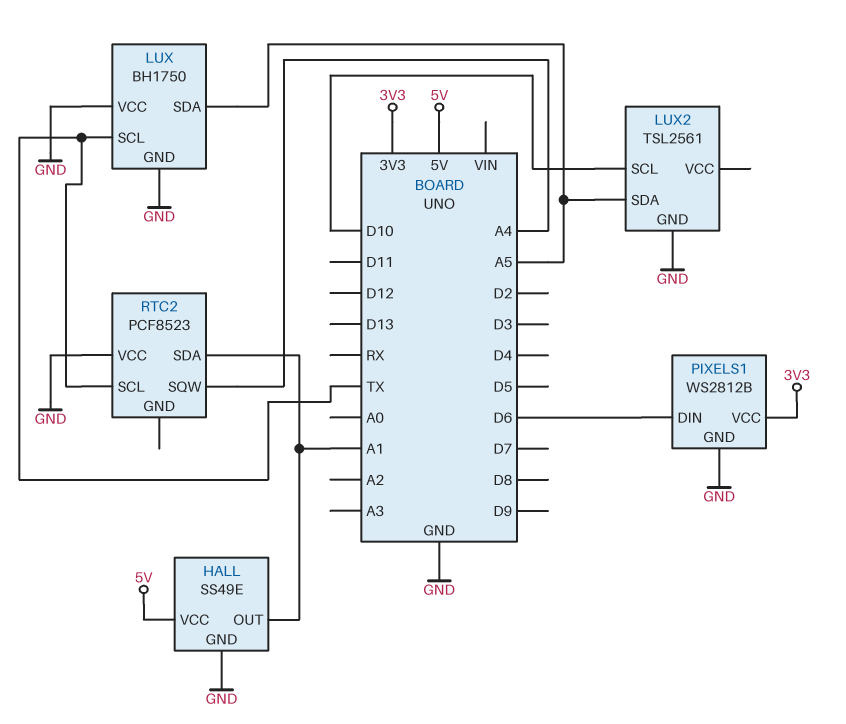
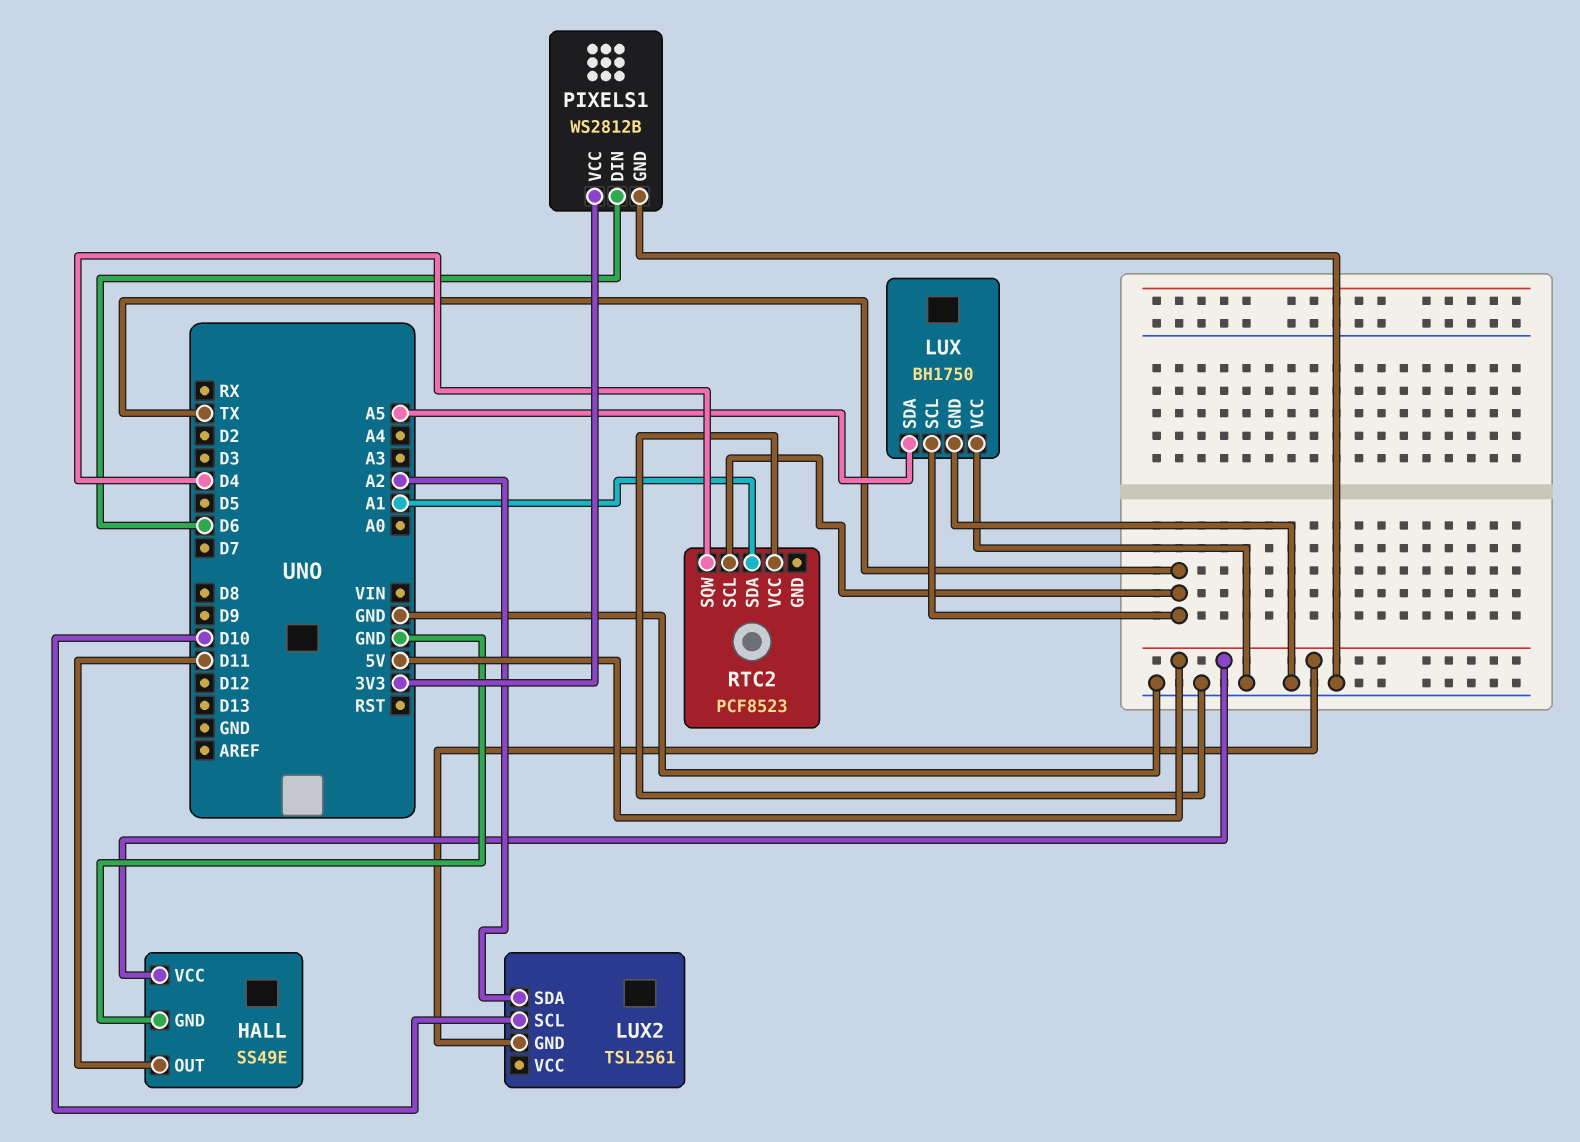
HALL pin OUT: A1 -> D11
LUX2 pin GND: GND -> 5V
LUX2 pin SDA: A5 -> A2
RTC2 pin SQW: A4 -> D4

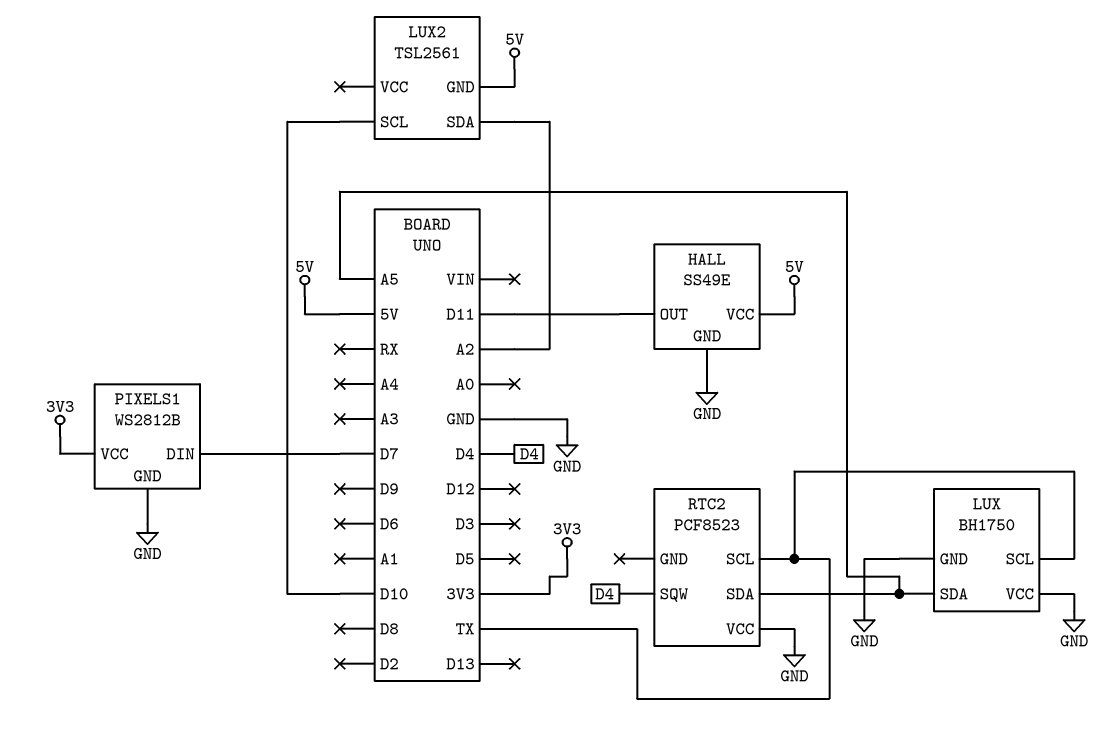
PIXELS1 pin DIN: D6 -> D7
RTC2 pin SDA: A1 -> A5

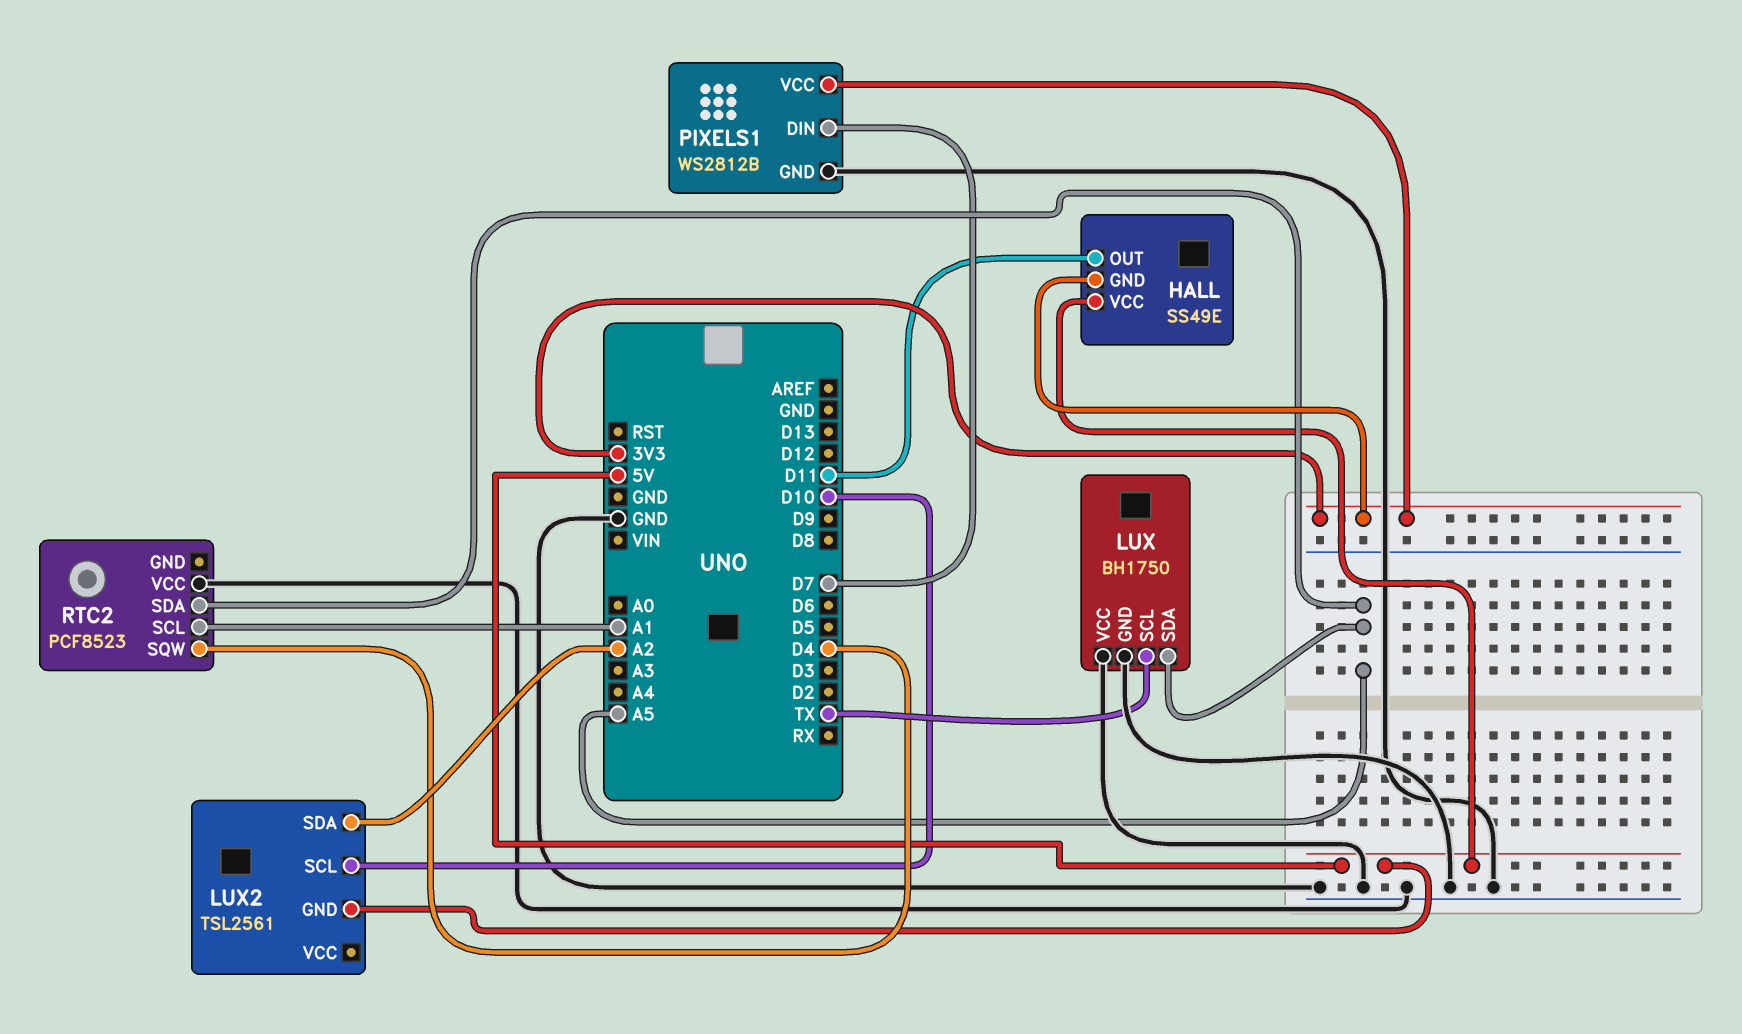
HALL pin GND: GND -> 3V3
RTC2 pin SCL: TX -> A1

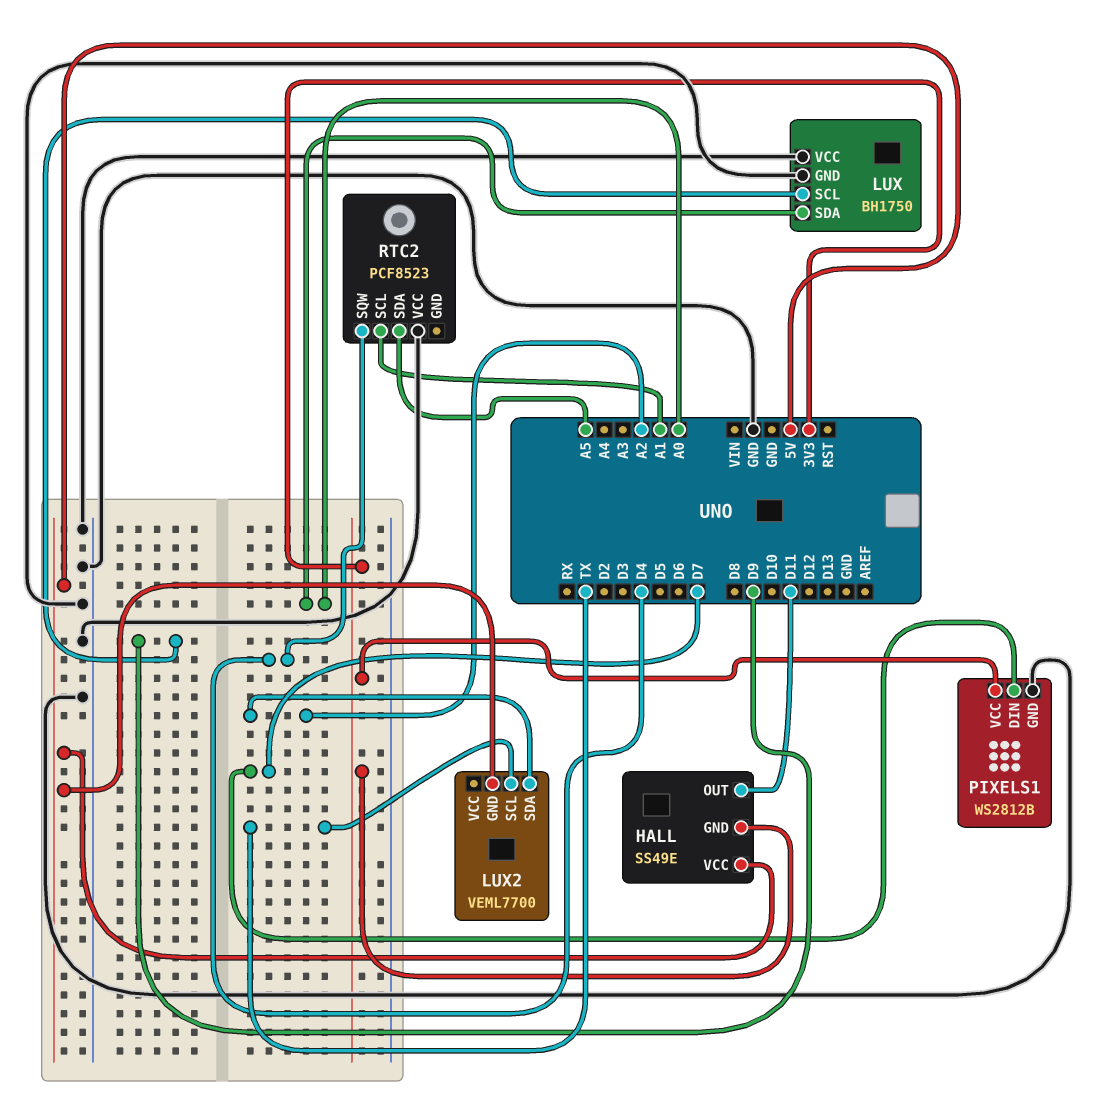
LUX pin SCL: TX -> D9
LUX pin SDA: A5 -> A0
LUX2: TSL2561 -> VEML7700
LUX2 pin SCL: D10 -> TX

